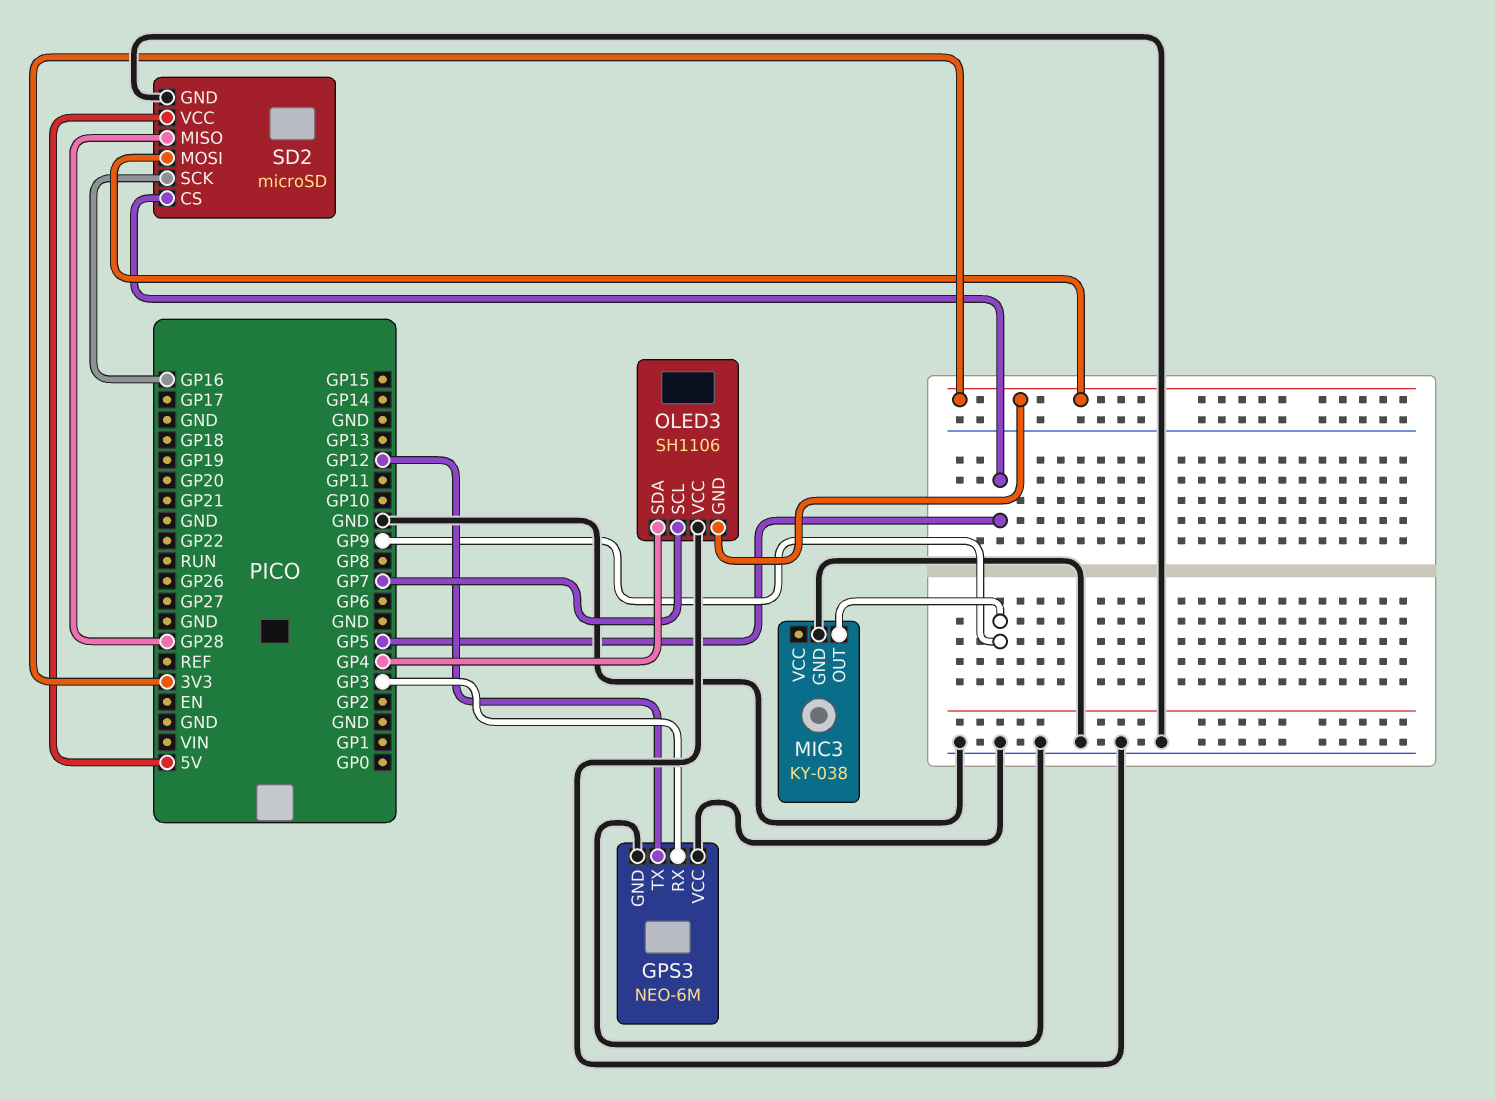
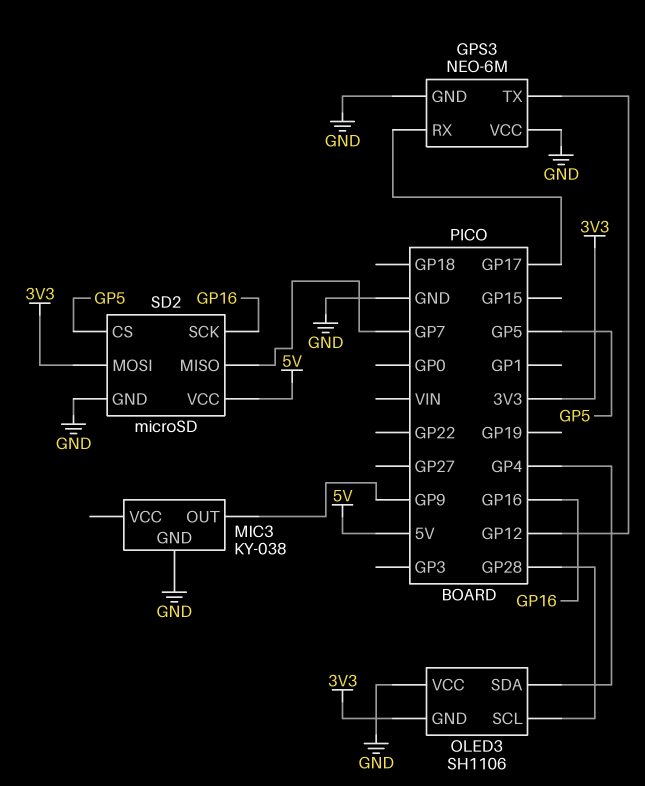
GPS3 pin RX: GP3 -> GP17
OLED3 pin SCL: GP7 -> GP28
SD2 pin MISO: GP28 -> GP7

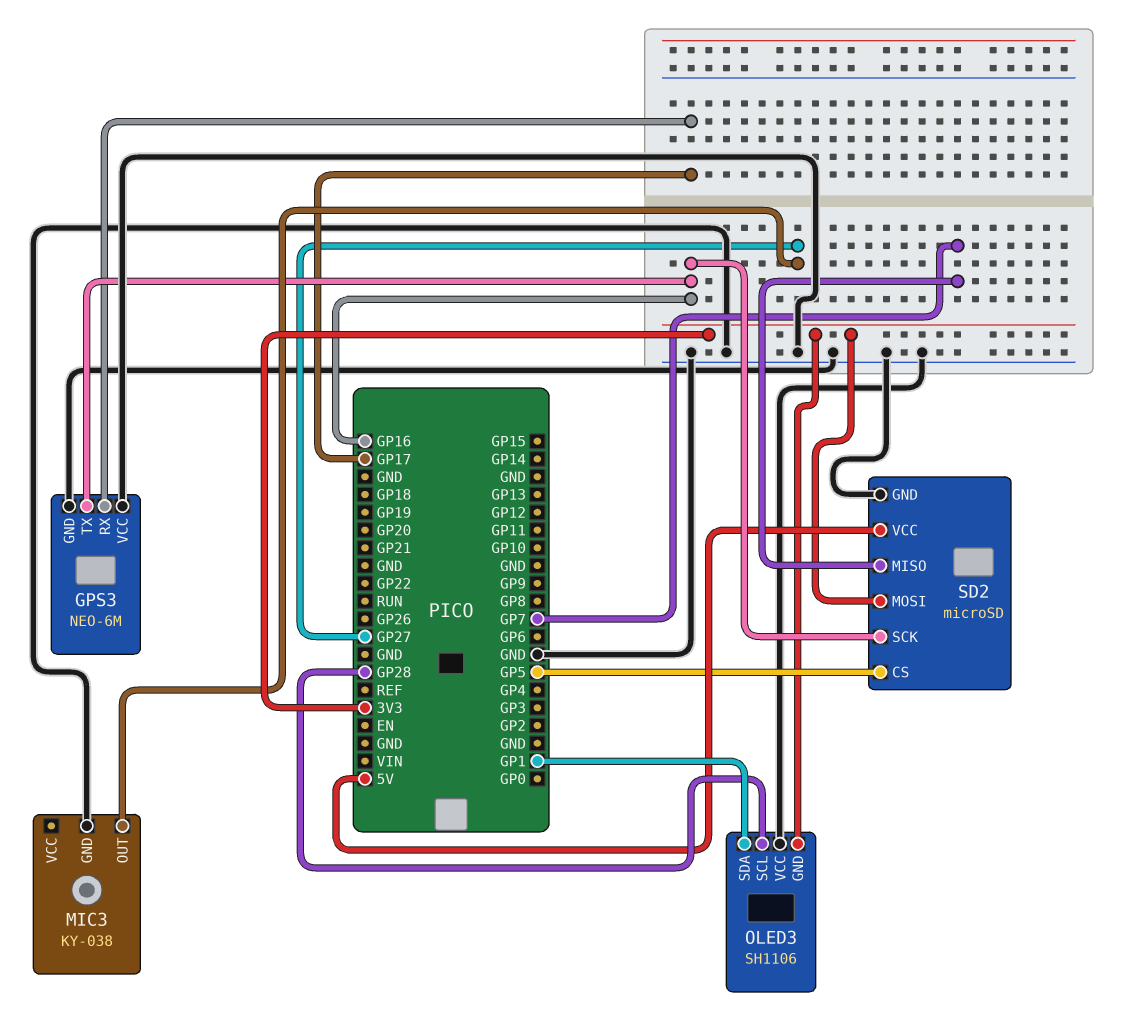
GPS3 pin TX: GP12 -> GP16
MIC3 pin OUT: GP9 -> GP27
OLED3 pin SDA: GP4 -> GP1

